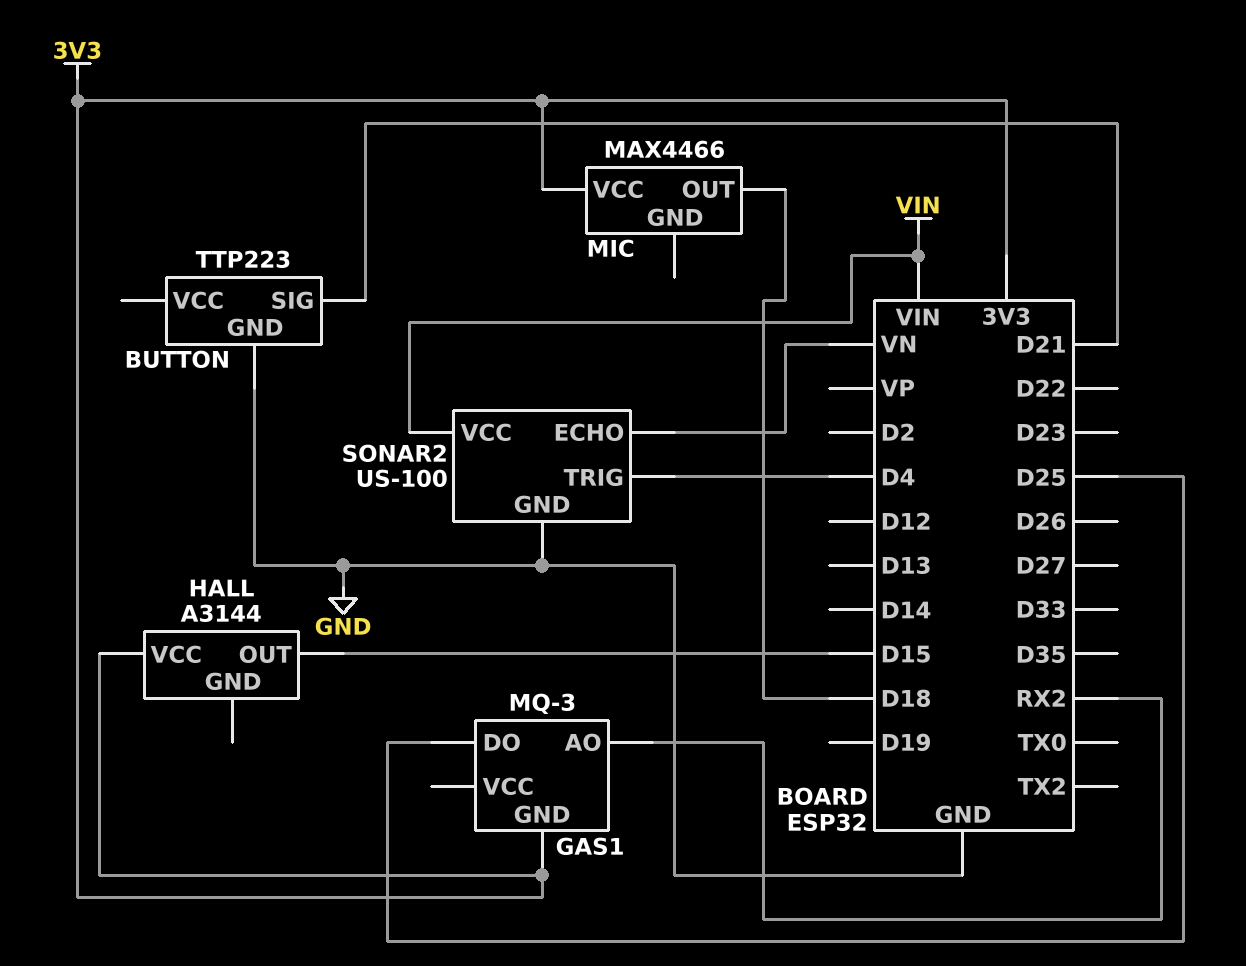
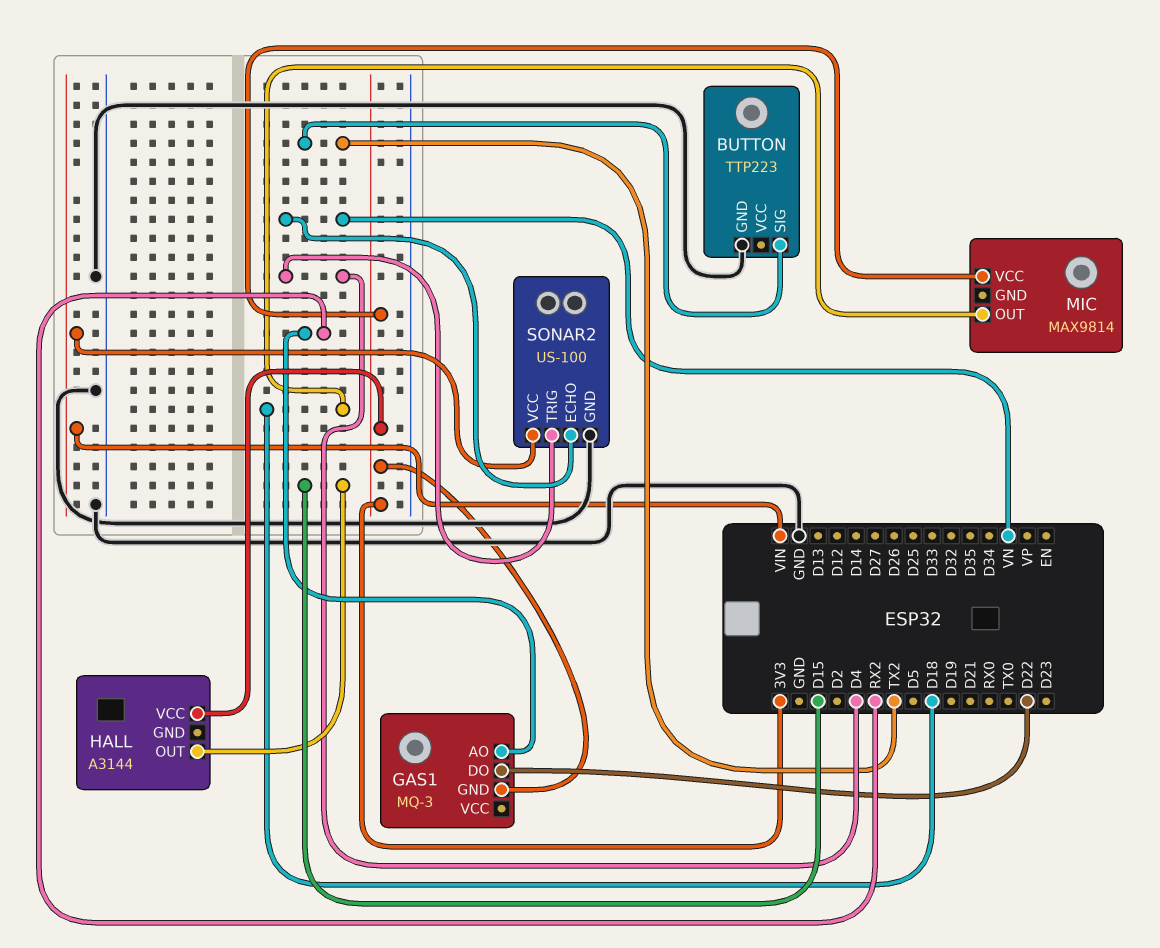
BUTTON pin SIG: D21 -> TX2
GAS1 pin DO: D25 -> D22
MIC: MAX4466 -> MAX9814

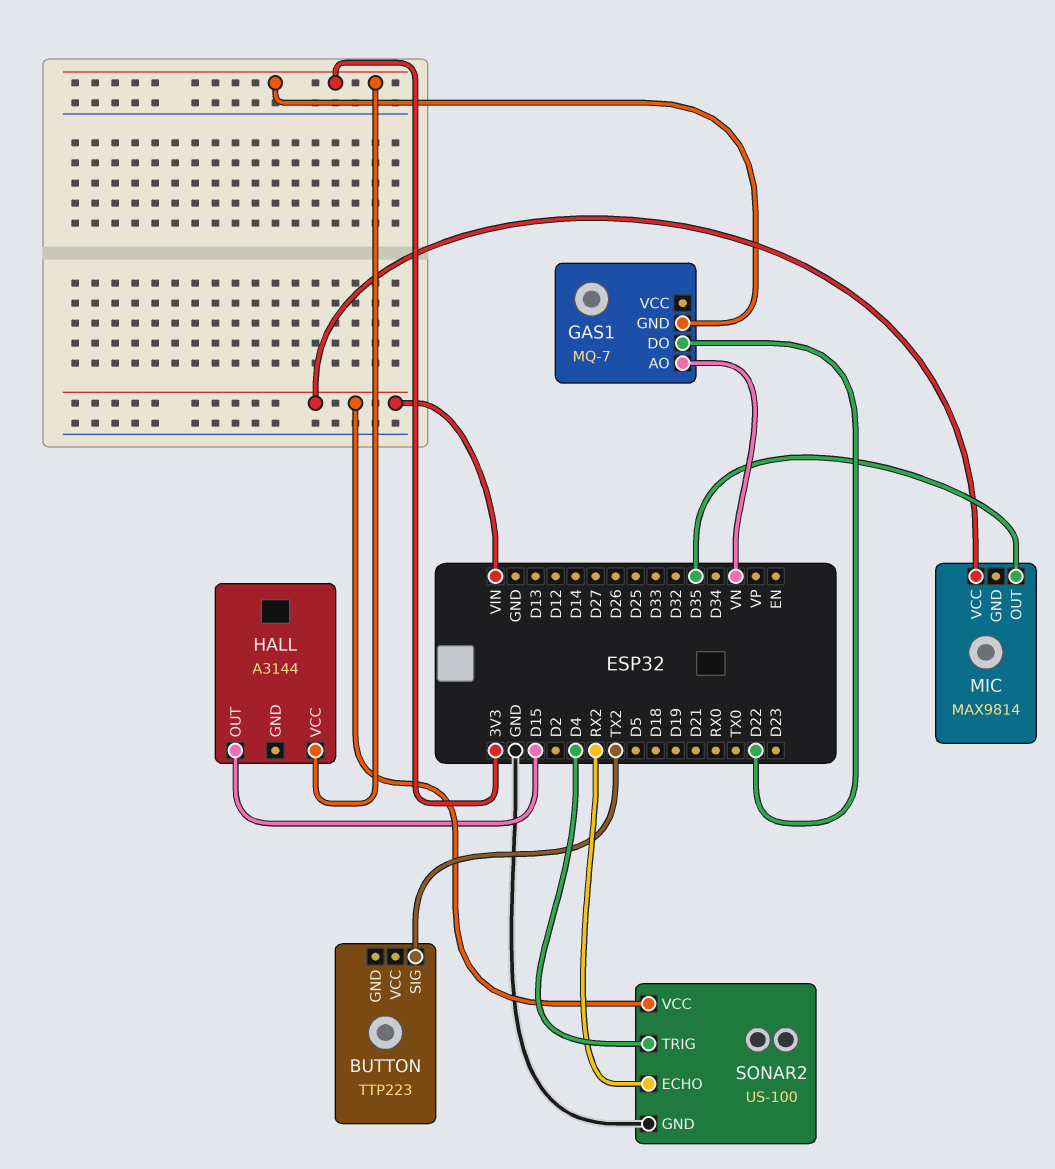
BUTTON pin GND: GND -> none
GAS1: MQ-3 -> MQ-7
GAS1 pin AO: RX2 -> VN
MIC pin OUT: D18 -> D35
MIC pin VCC: 3V3 -> VIN
SONAR2 pin ECHO: VN -> RX2

